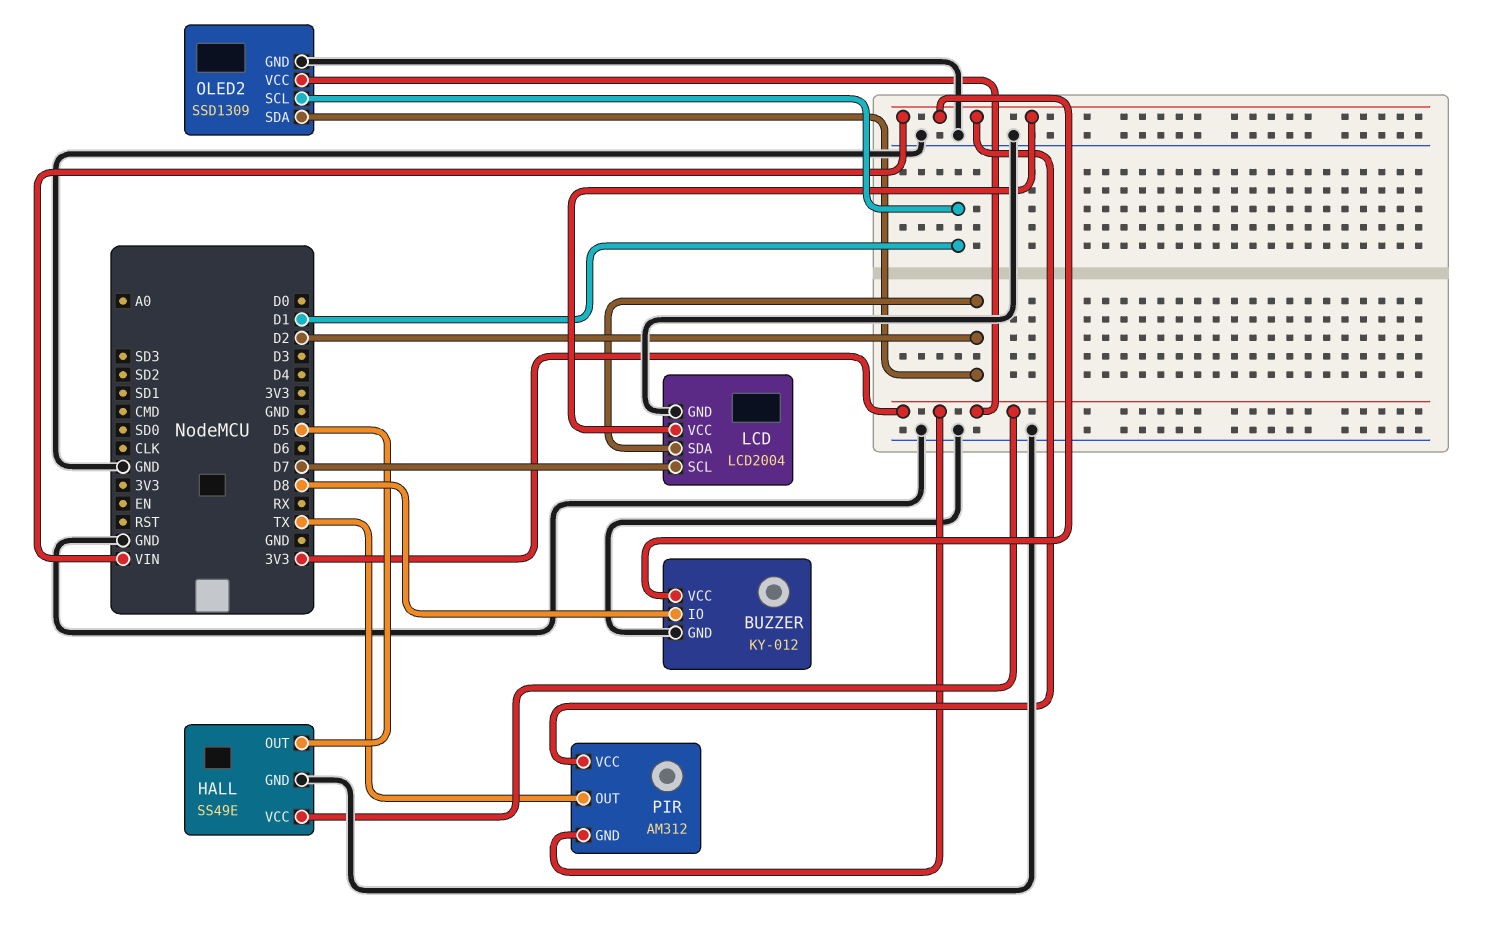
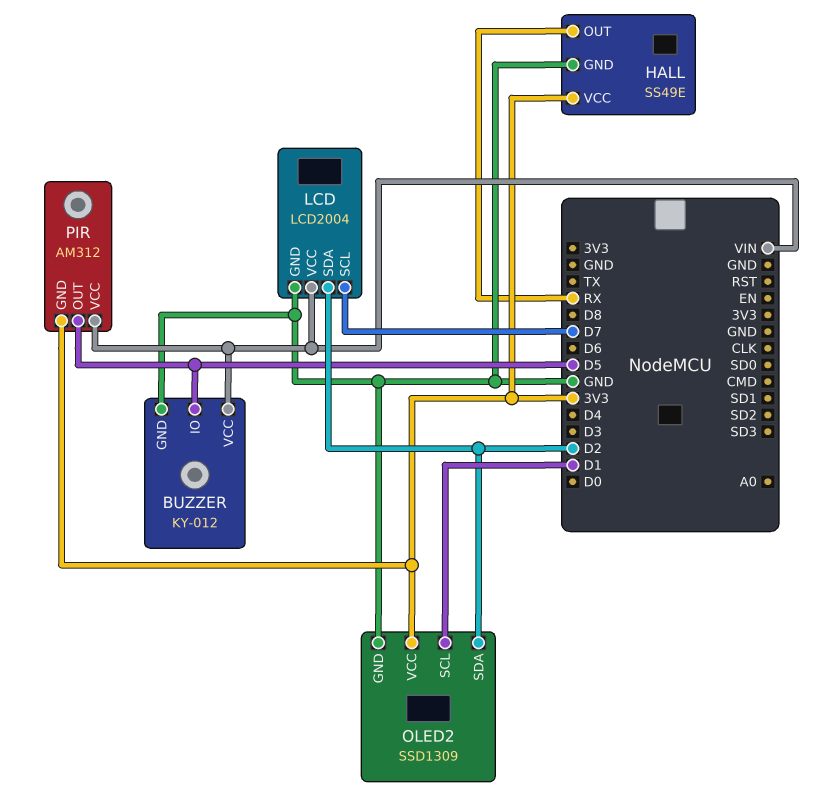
BUZZER pin IO: D8 -> D5
HALL pin OUT: D5 -> RX
PIR pin OUT: TX -> D5

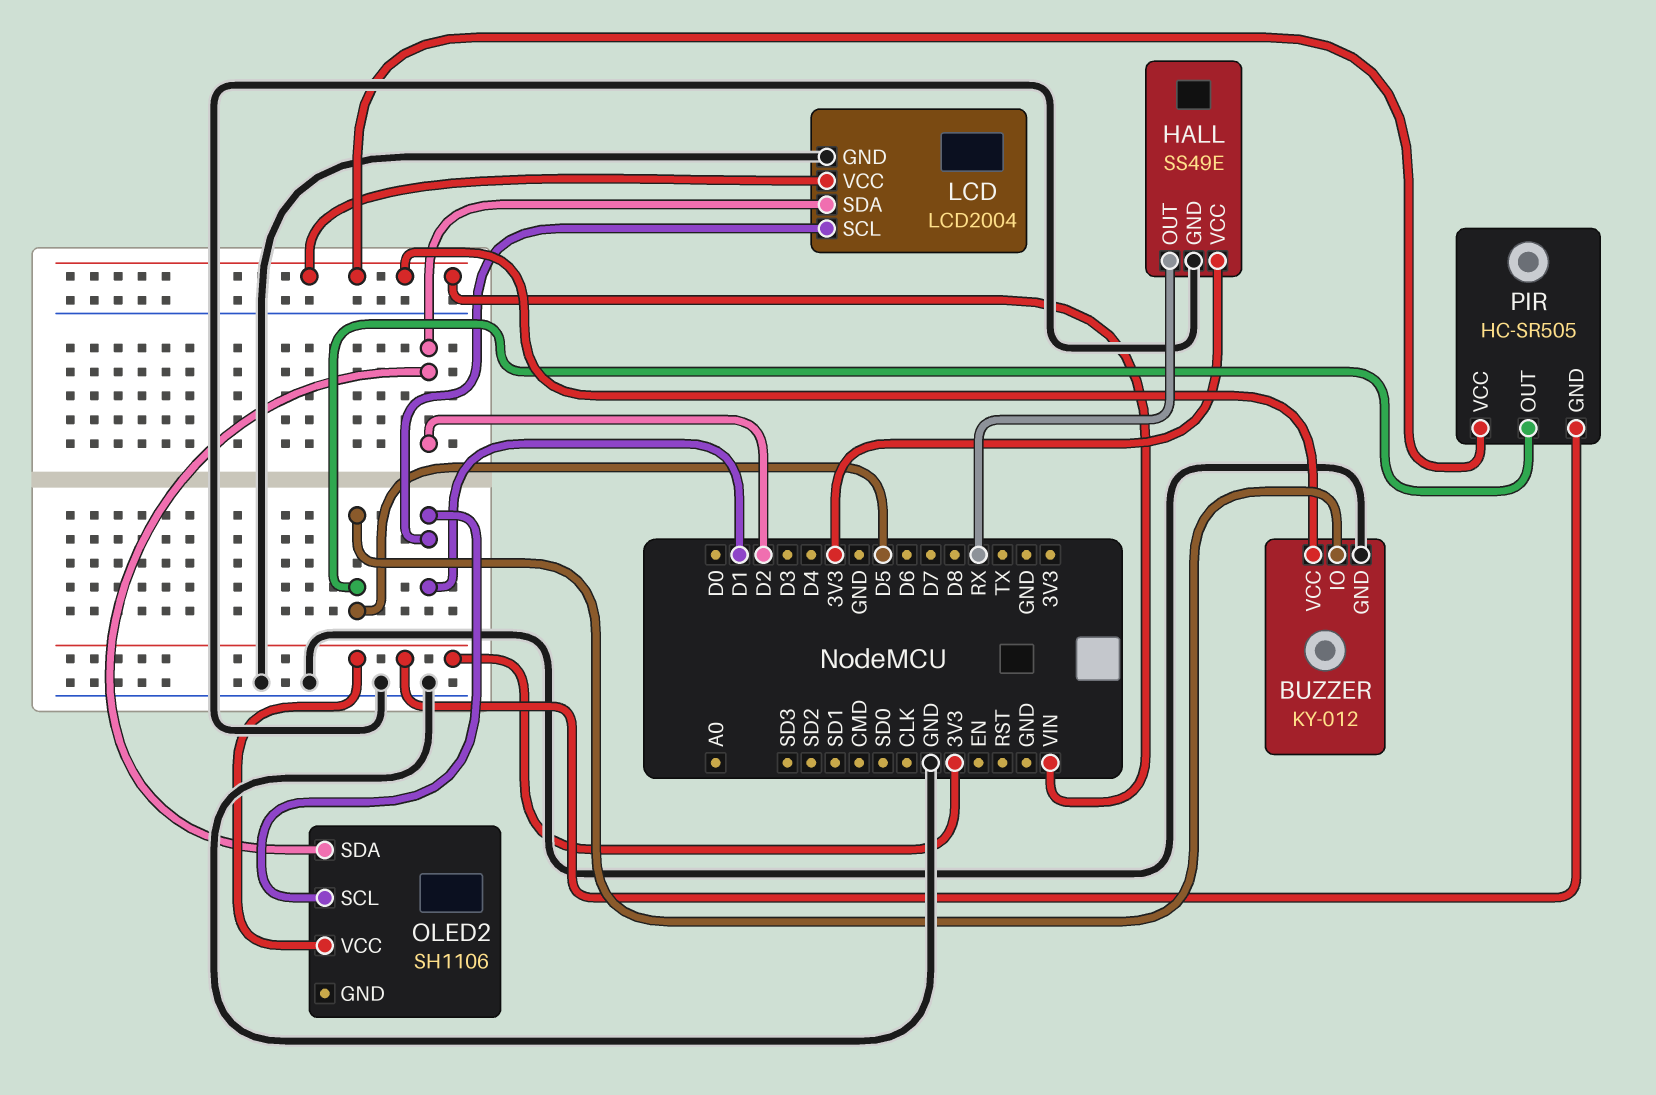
LCD pin SCL: D7 -> D1
OLED2: SSD1309 -> SH1106
OLED2 pin GND: GND -> none
PIR: AM312 -> HC-SR505

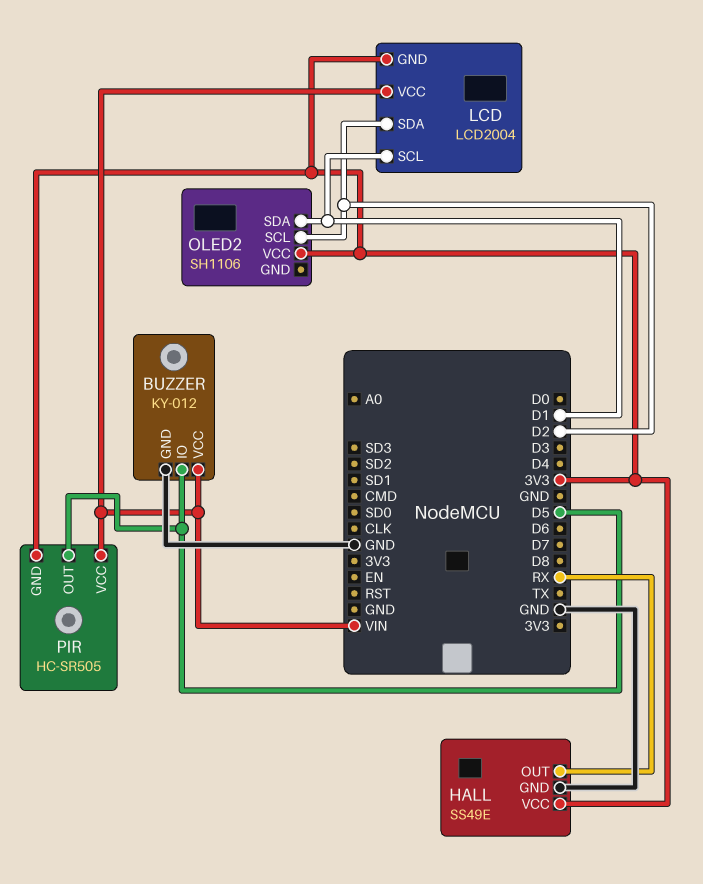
LCD pin GND: GND -> 3V3
OLED2 pin SCL: D1 -> D2
OLED2 pin SDA: D2 -> D1

